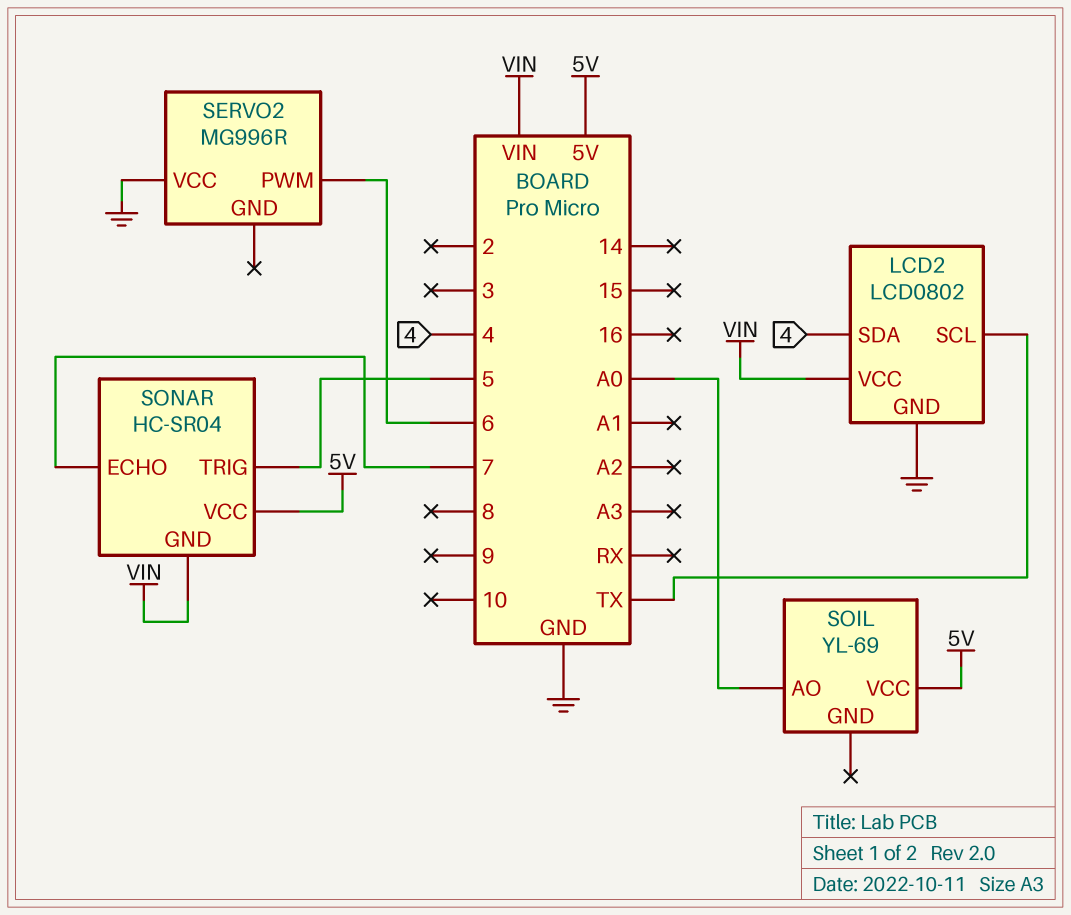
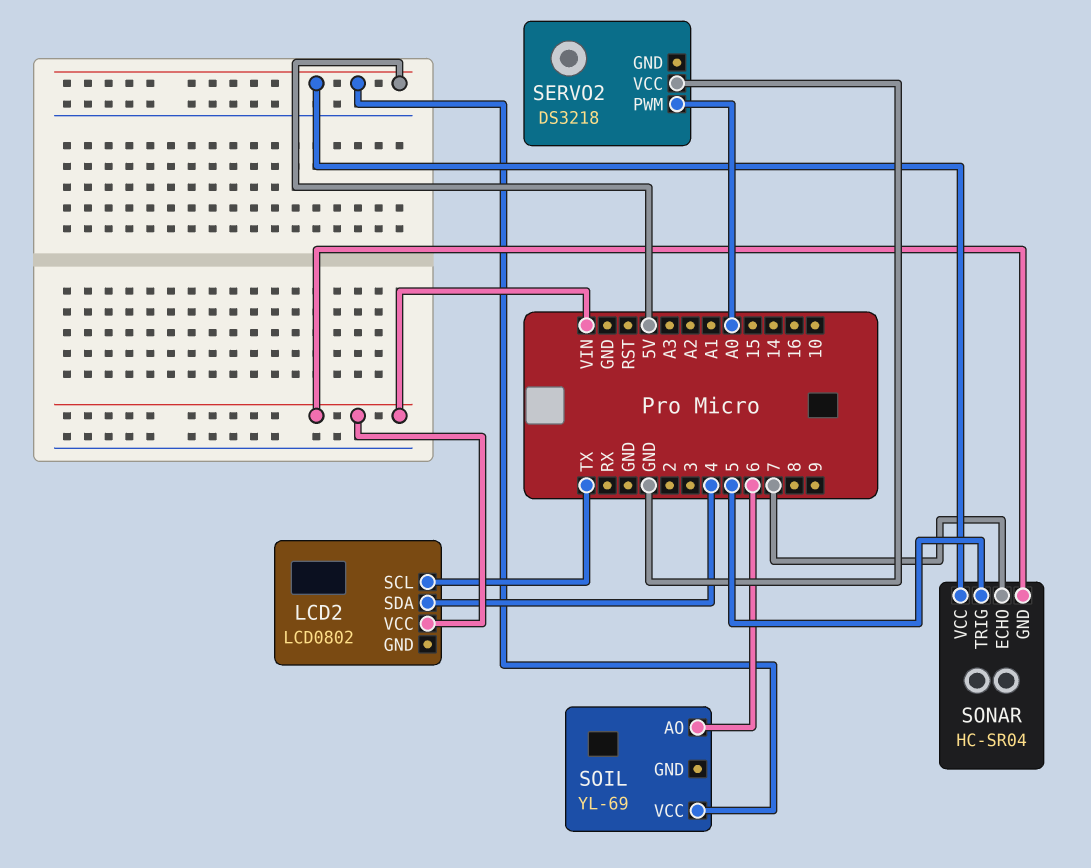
LCD2 pin GND: GND -> none
SERVO2: MG996R -> DS3218
SERVO2 pin PWM: 6 -> A0
SOIL pin AO: A0 -> 6

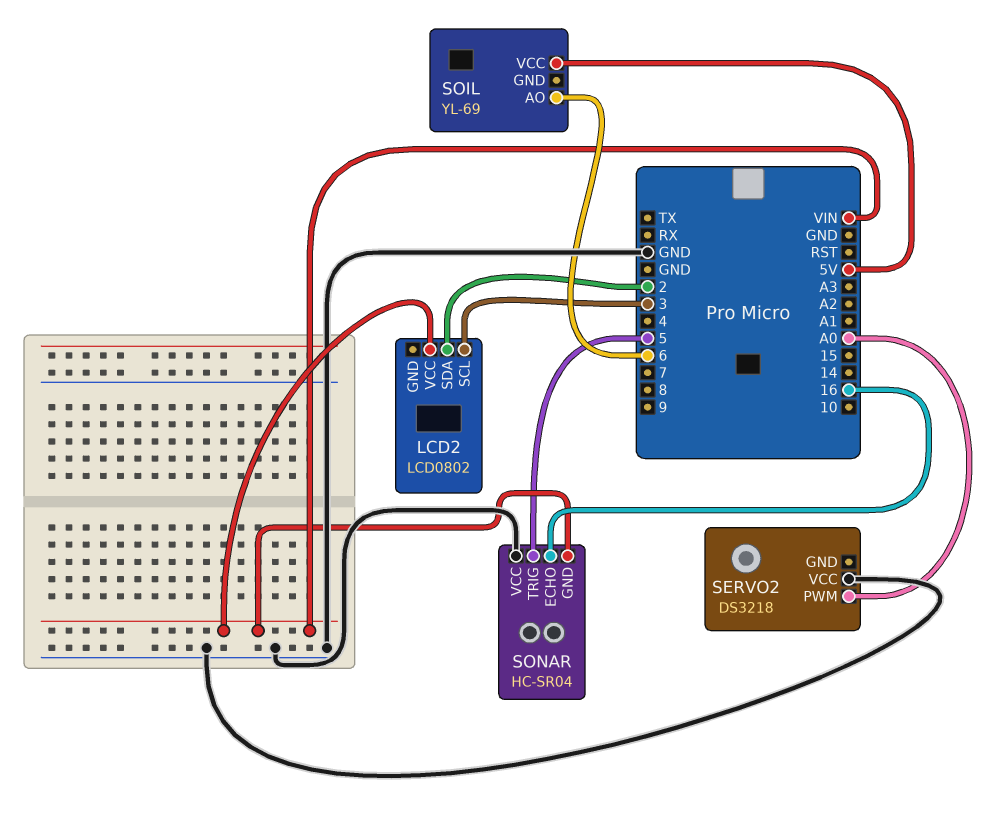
LCD2 pin SCL: TX -> 3
LCD2 pin SDA: 4 -> 2
SONAR pin ECHO: 7 -> 16
SONAR pin VCC: 5V -> GND

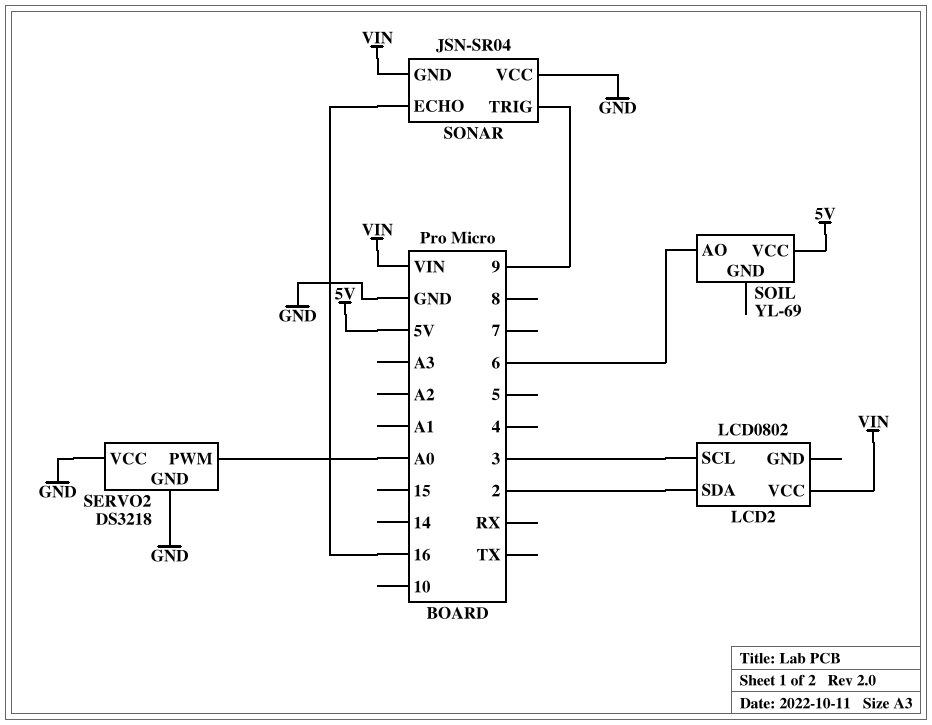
SERVO2 pin GND: none -> GND
SONAR: HC-SR04 -> JSN-SR04
SONAR pin TRIG: 5 -> 9

